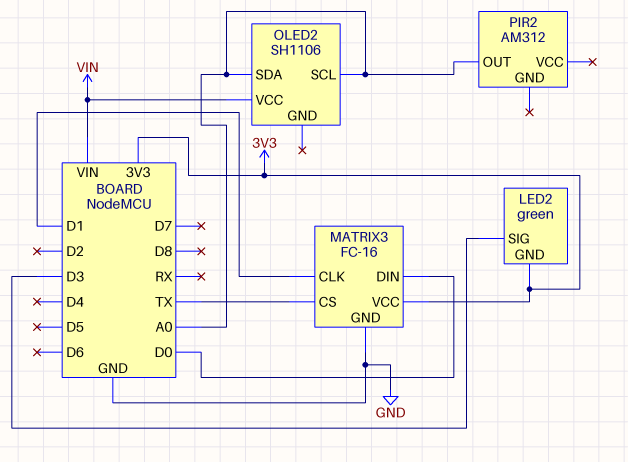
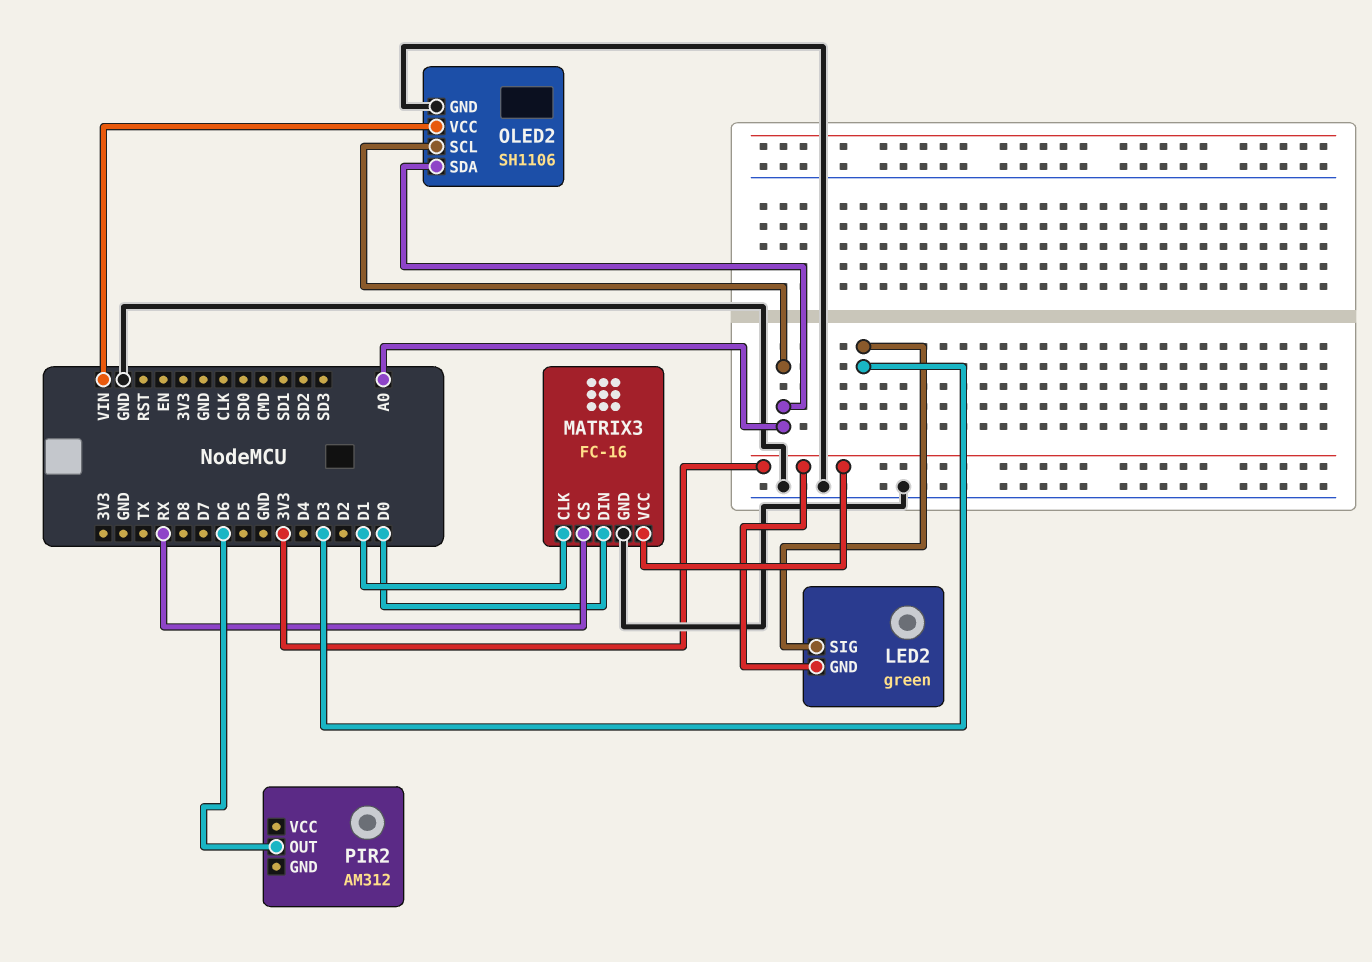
MATRIX3 pin CS: TX -> RX
OLED2 pin GND: none -> GND
PIR2 pin OUT: A0 -> D6

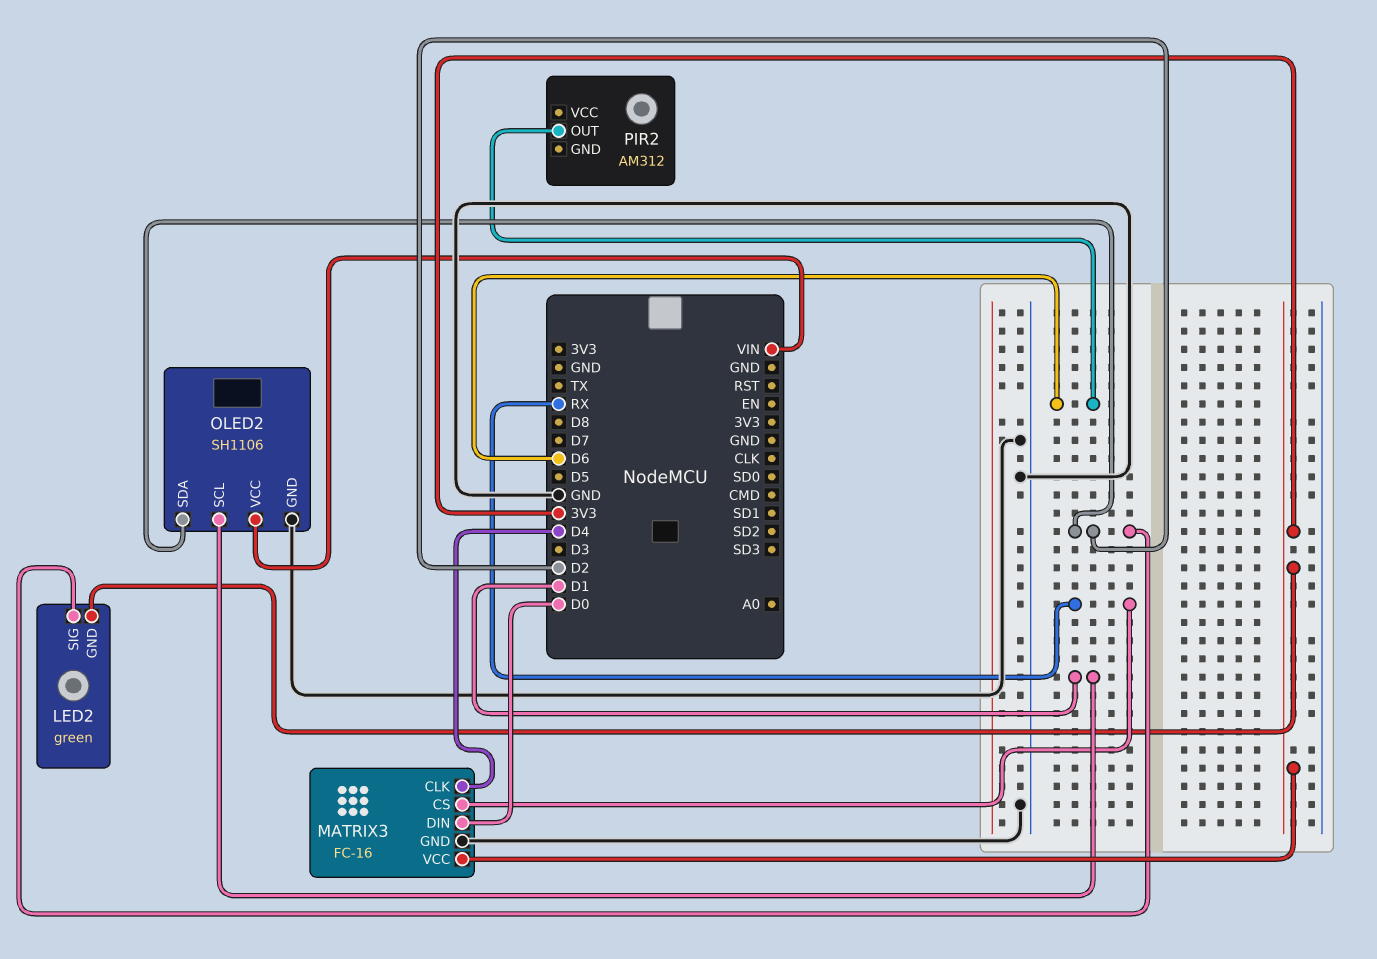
LED2 pin SIG: D3 -> D2
MATRIX3 pin CLK: D1 -> D4
OLED2 pin SCL: A0 -> D1
OLED2 pin SDA: A0 -> D2

